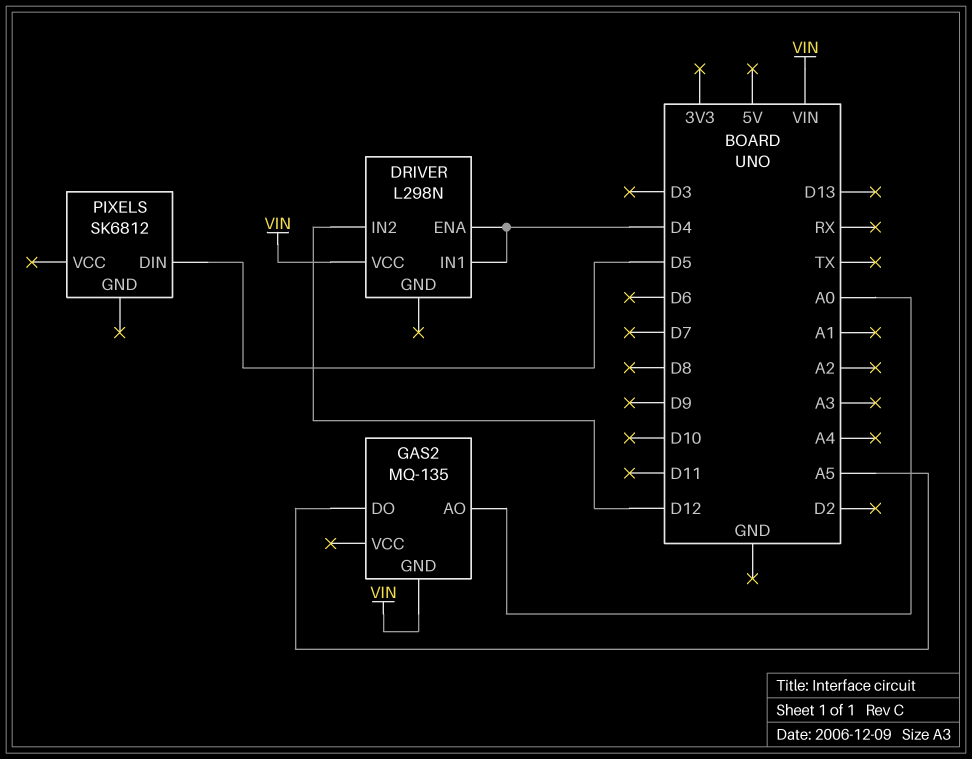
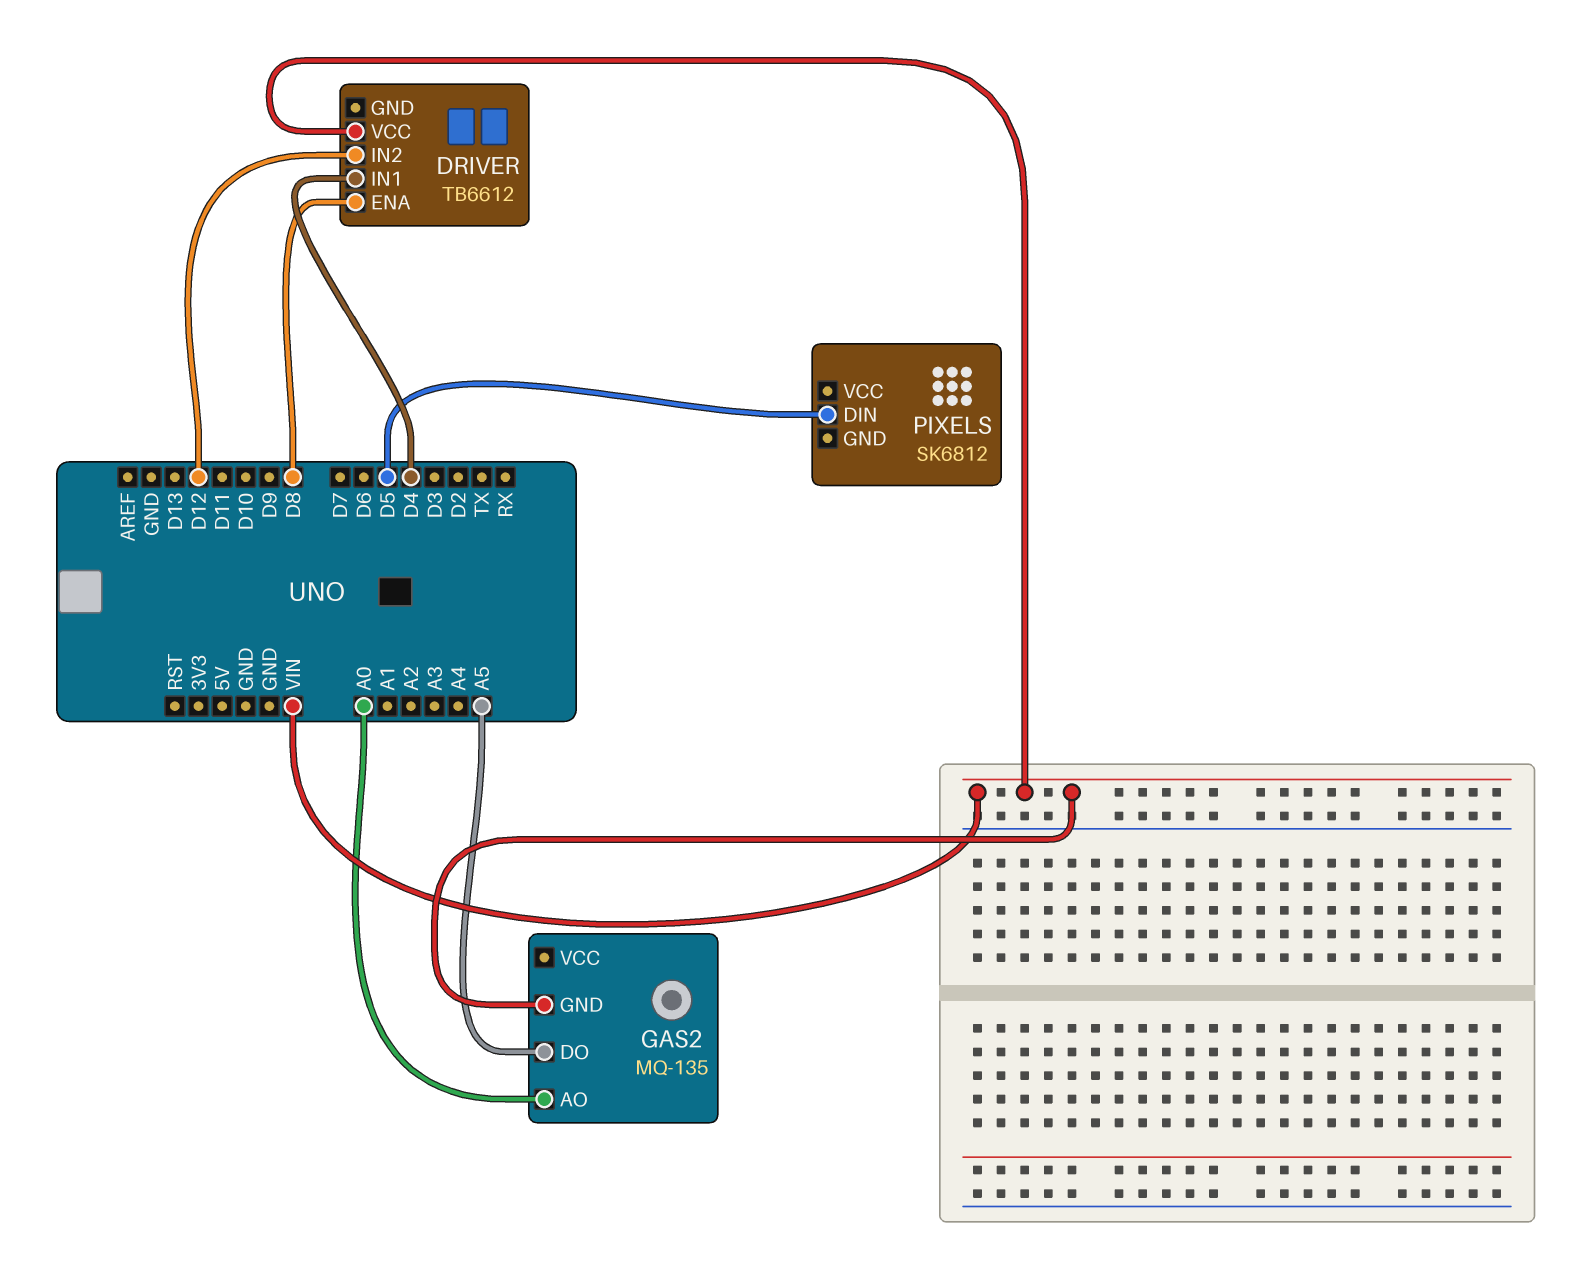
DRIVER: L298N -> TB6612
DRIVER pin ENA: D4 -> D8

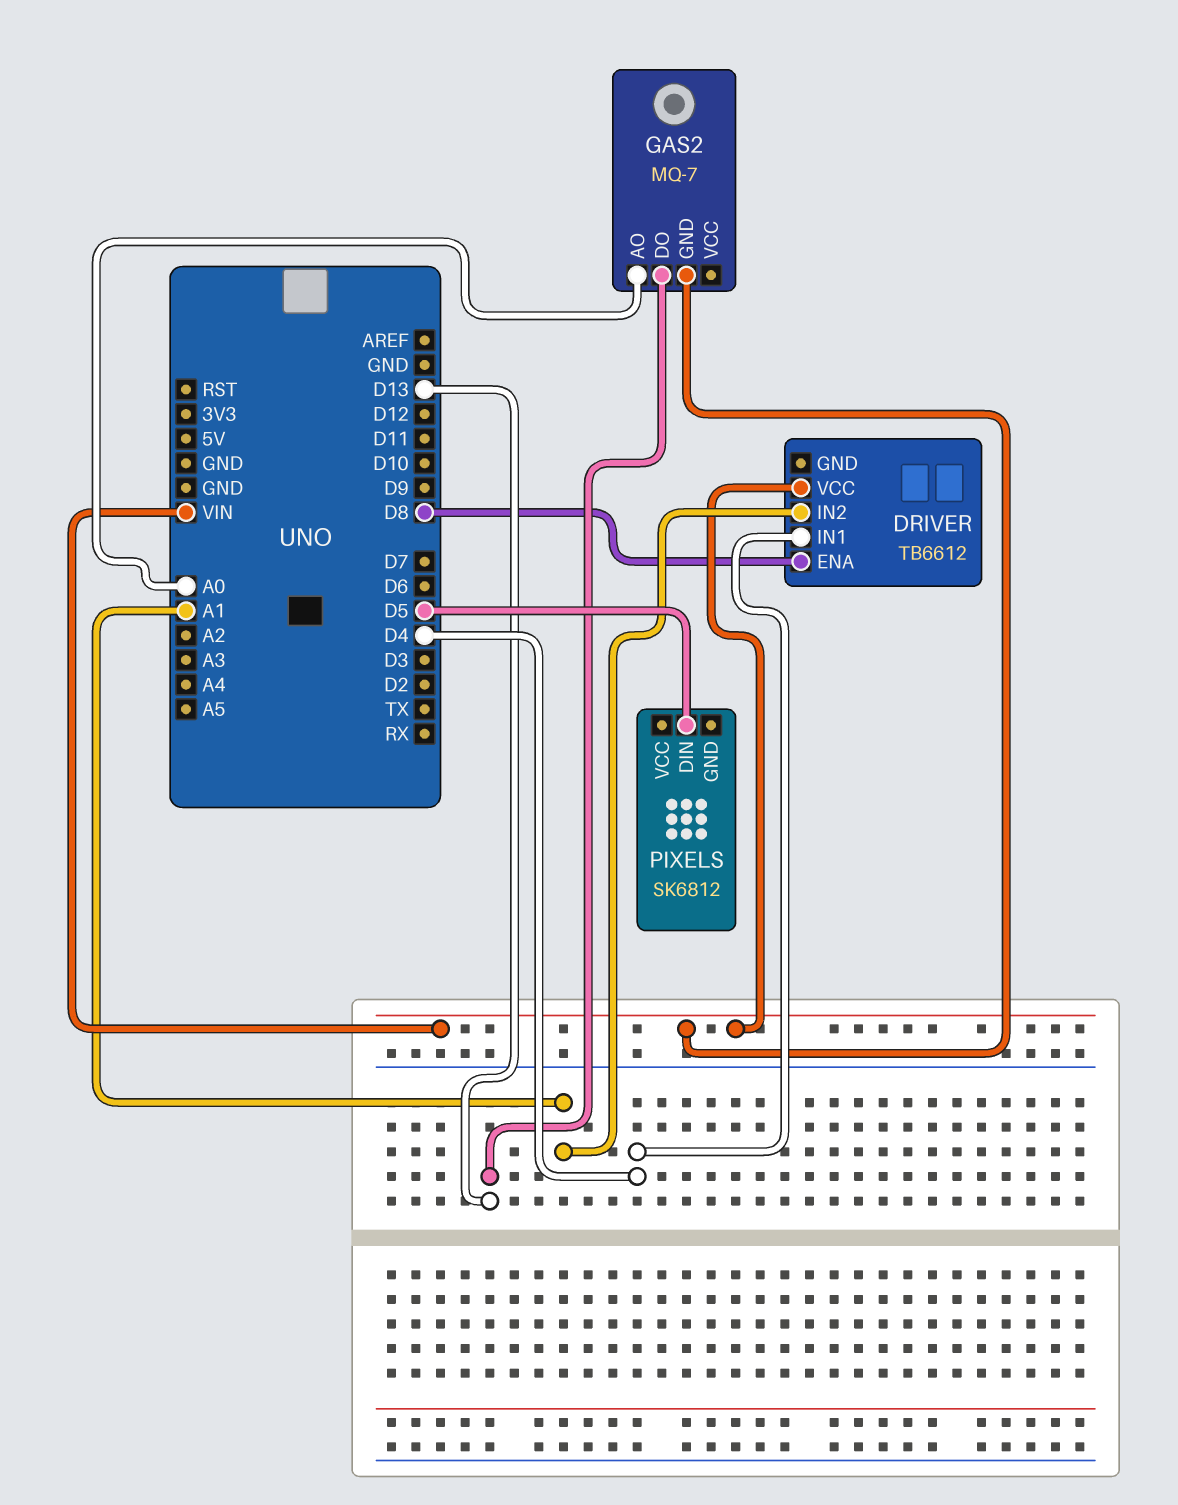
DRIVER pin IN2: D12 -> A1
GAS2: MQ-135 -> MQ-7
GAS2 pin DO: A5 -> D13

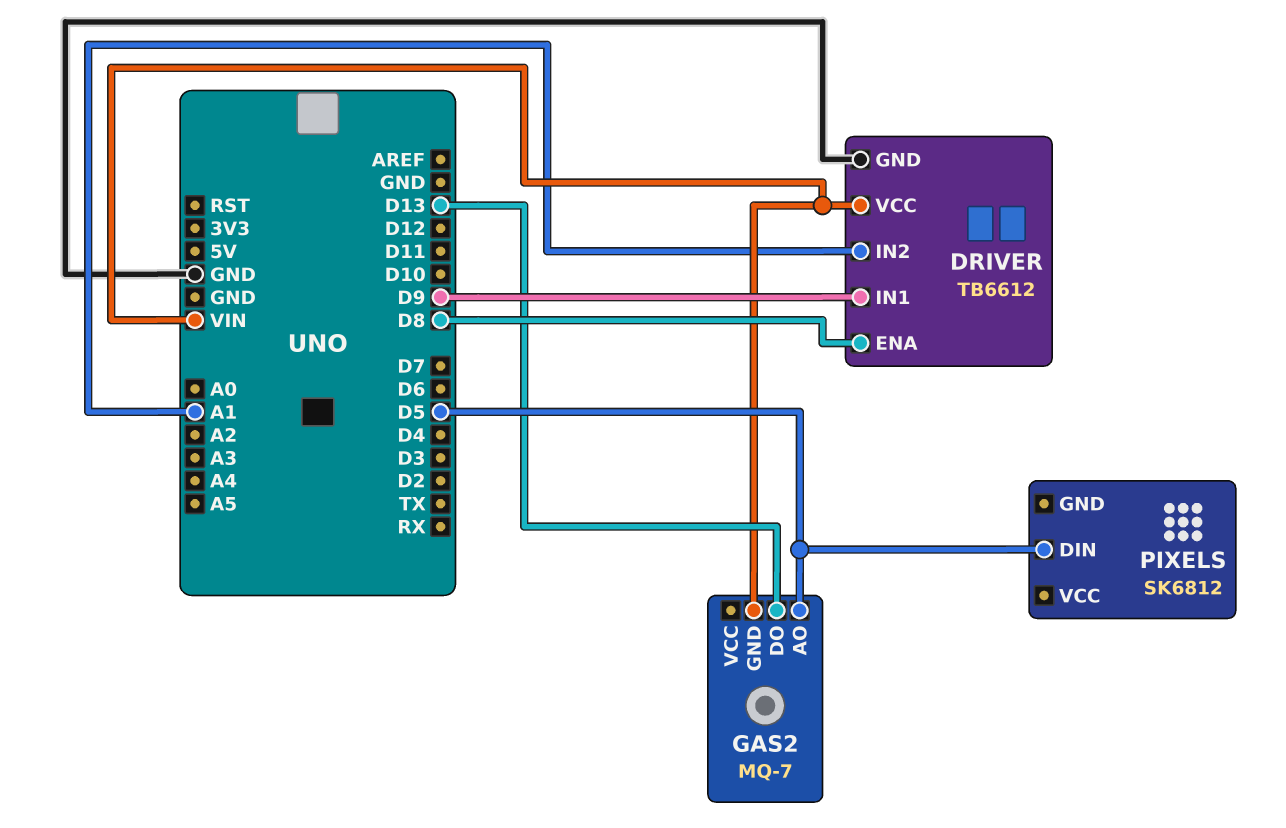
DRIVER pin GND: none -> GND
DRIVER pin IN1: D4 -> D9
GAS2 pin AO: A0 -> D5

